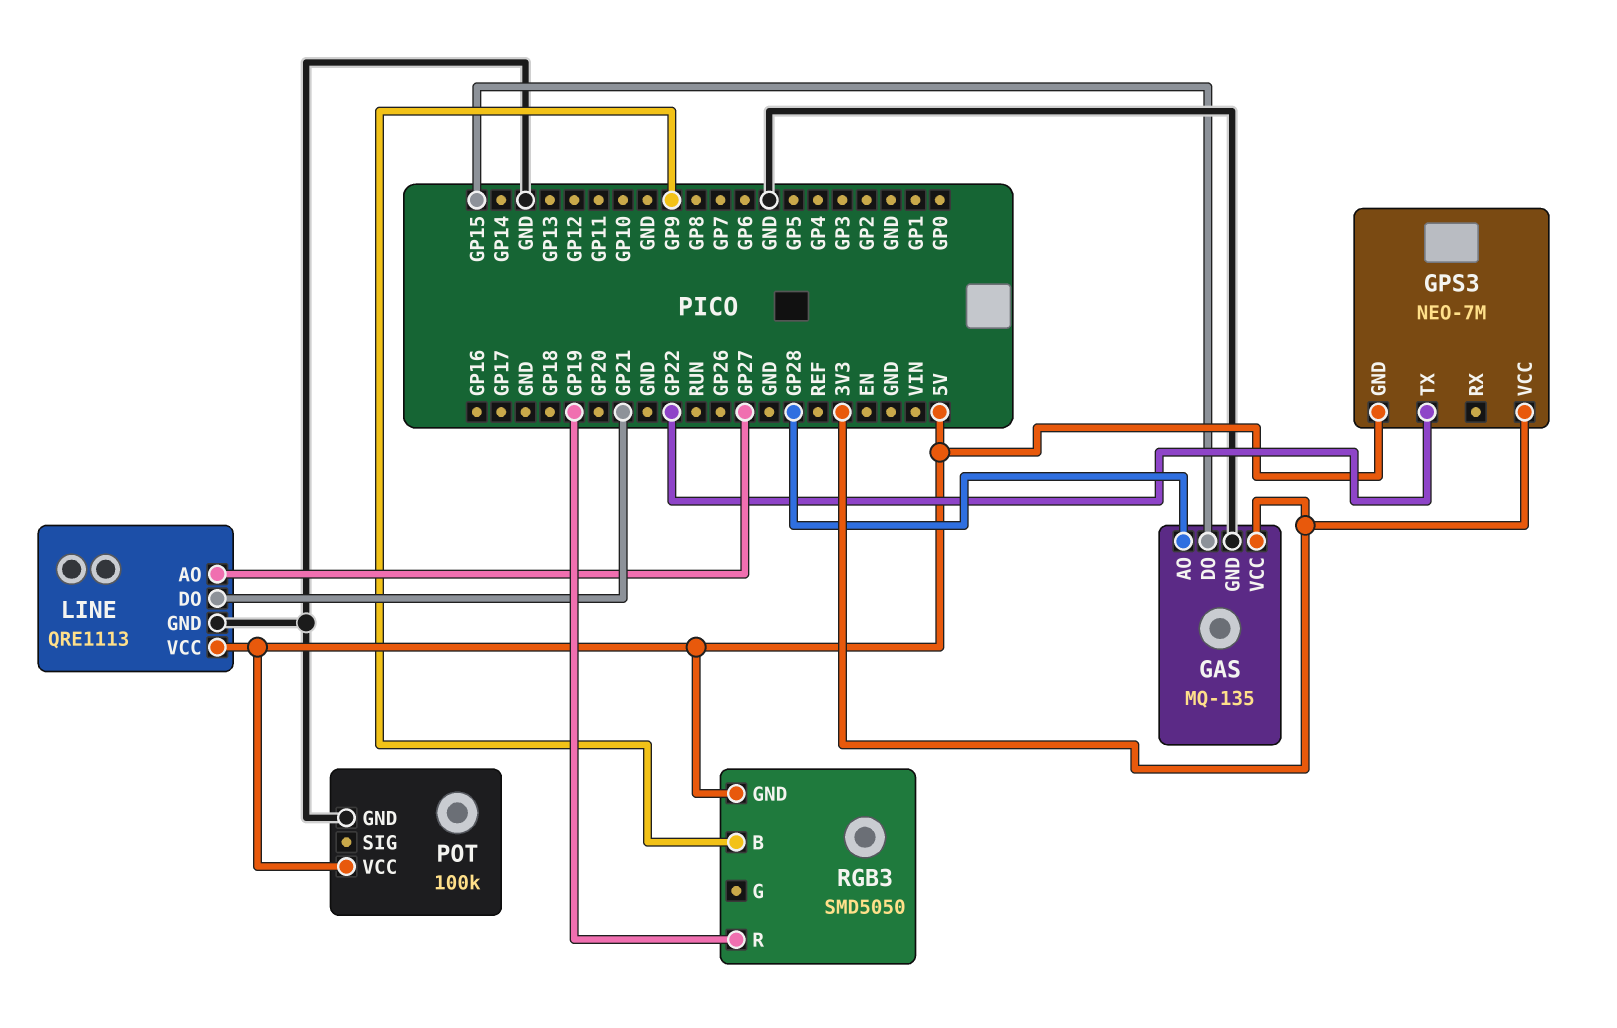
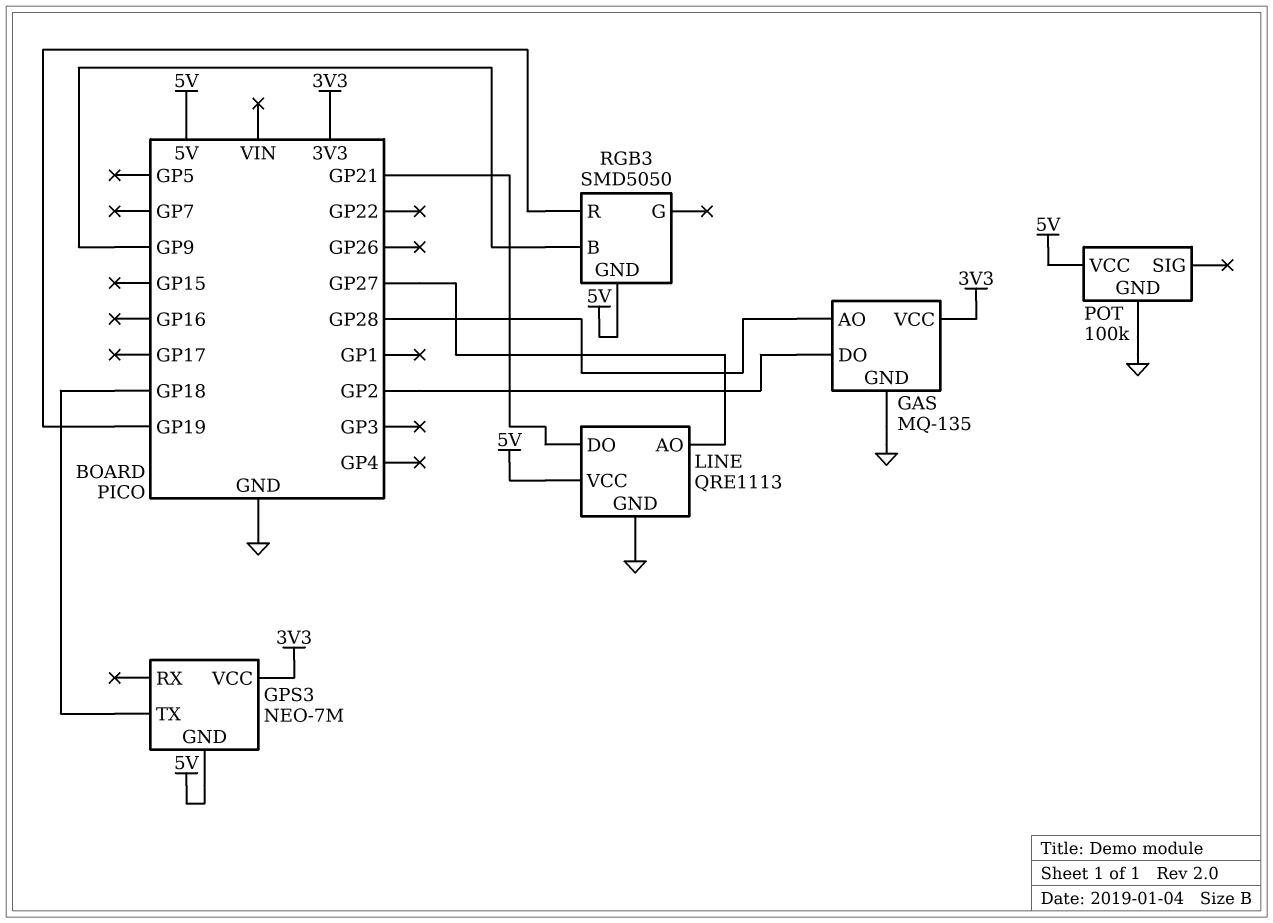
GAS pin DO: GP15 -> GP2
GPS3 pin TX: GP22 -> GP18

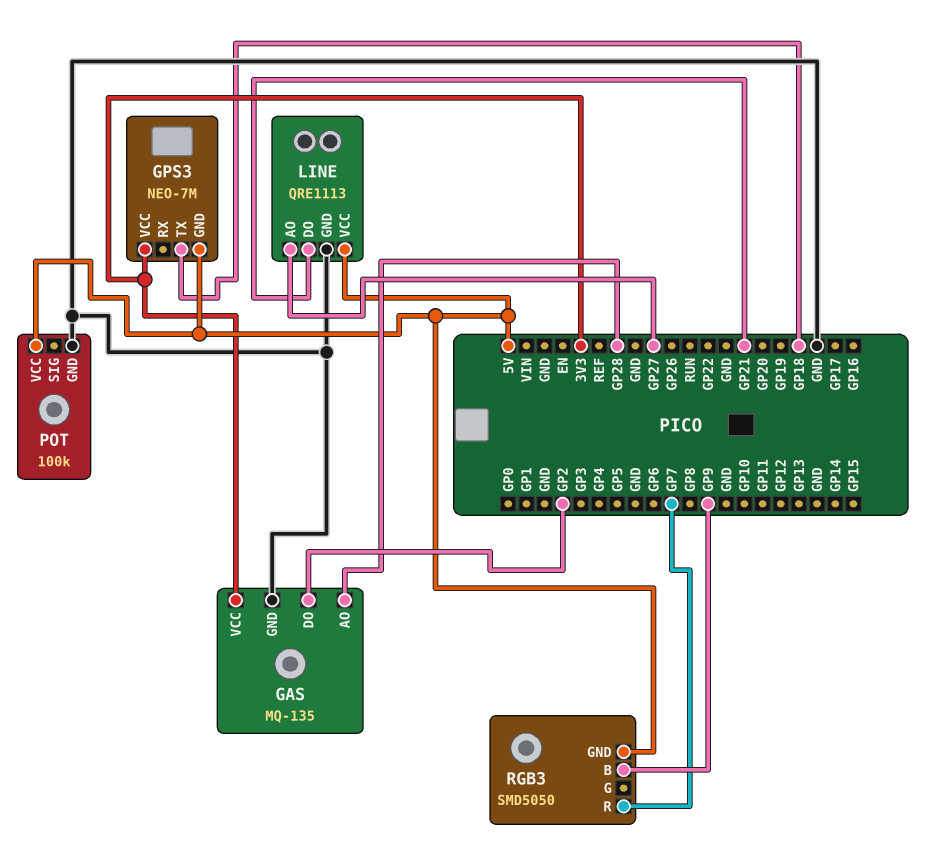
RGB3 pin R: GP19 -> GP7

